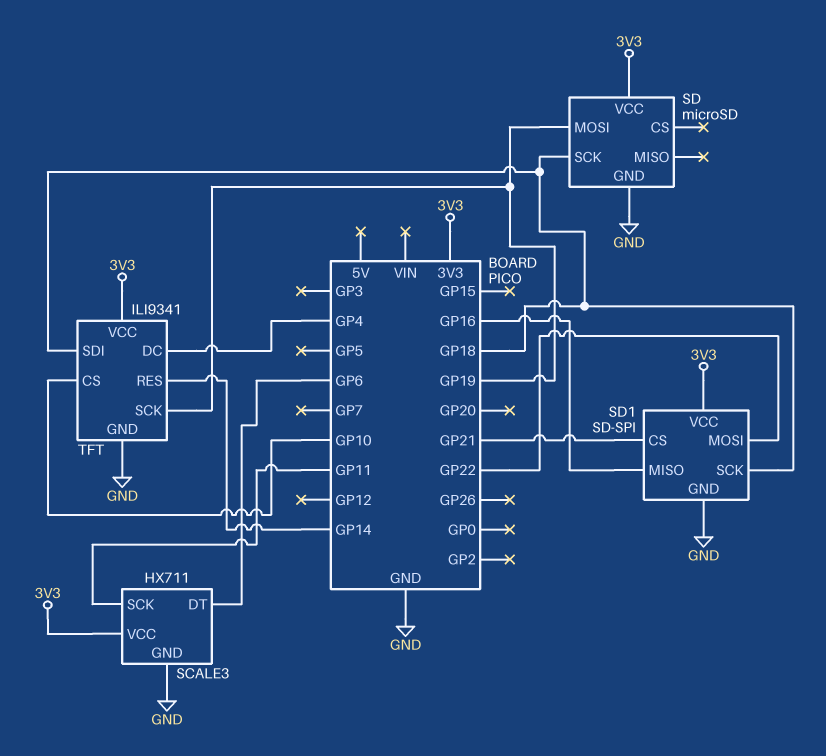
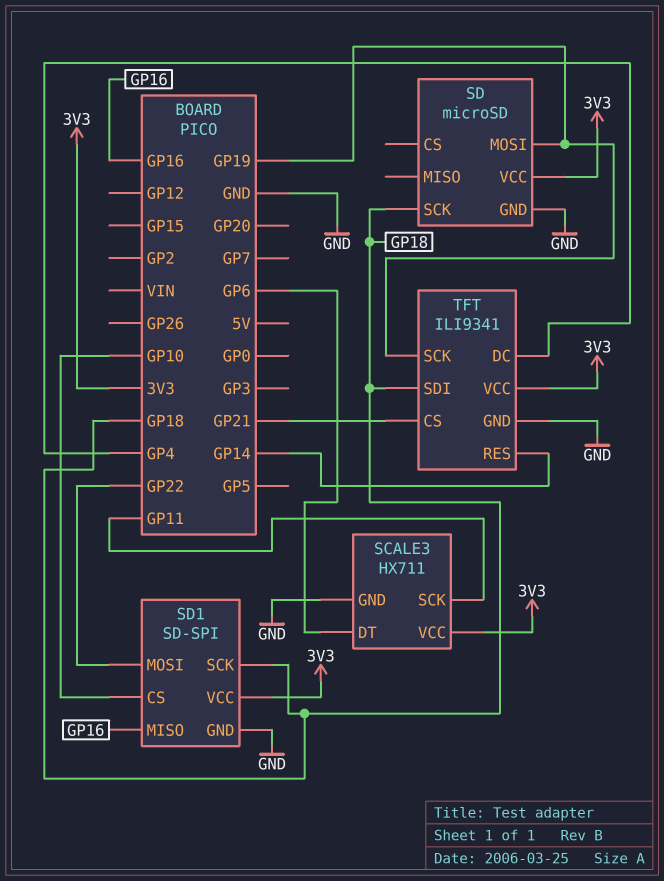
SD1 pin CS: GP21 -> GP10
TFT pin CS: GP10 -> GP21

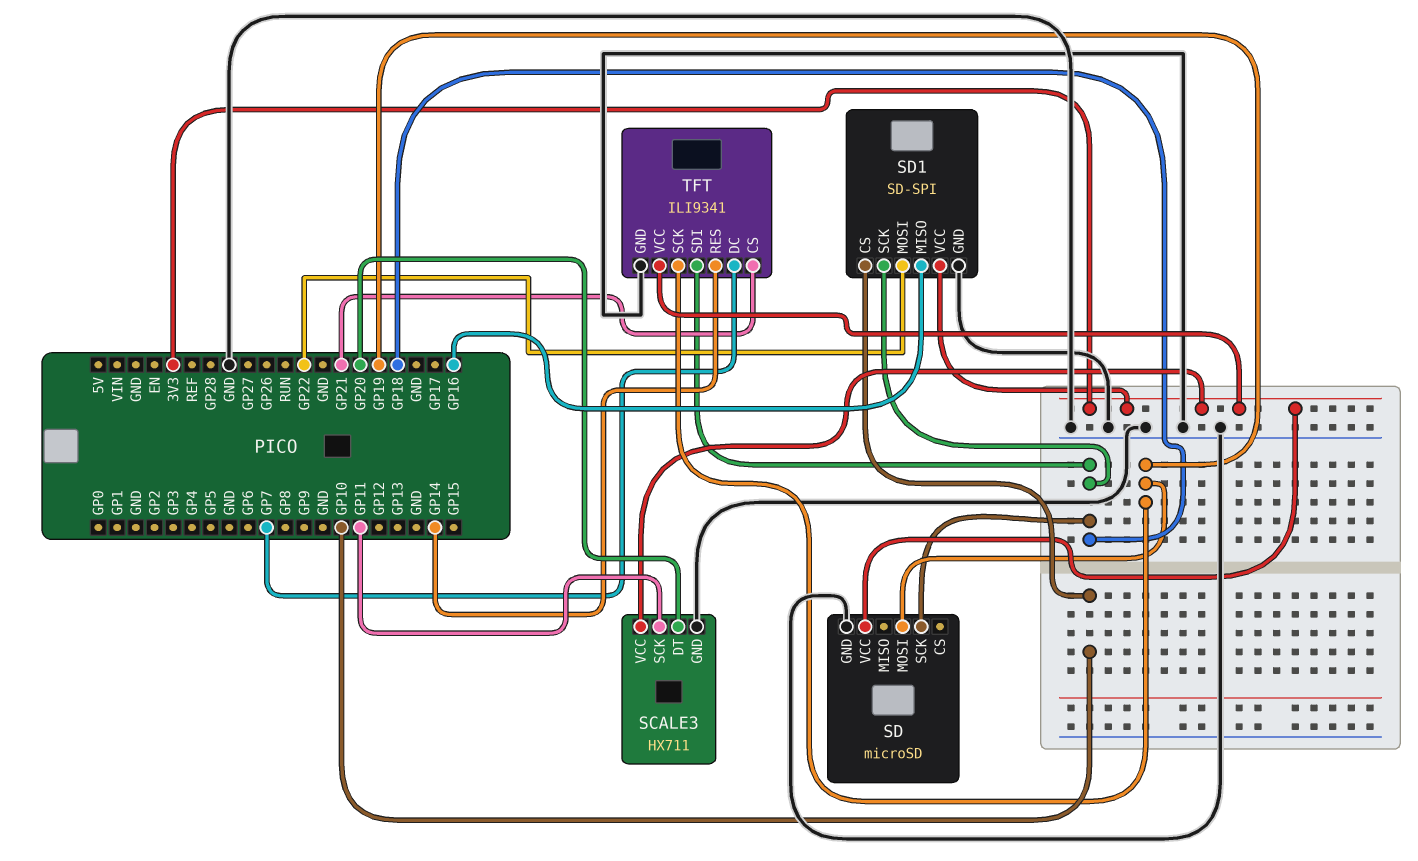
SCALE3 pin DT: GP6 -> GP20
TFT pin DC: GP4 -> GP7

